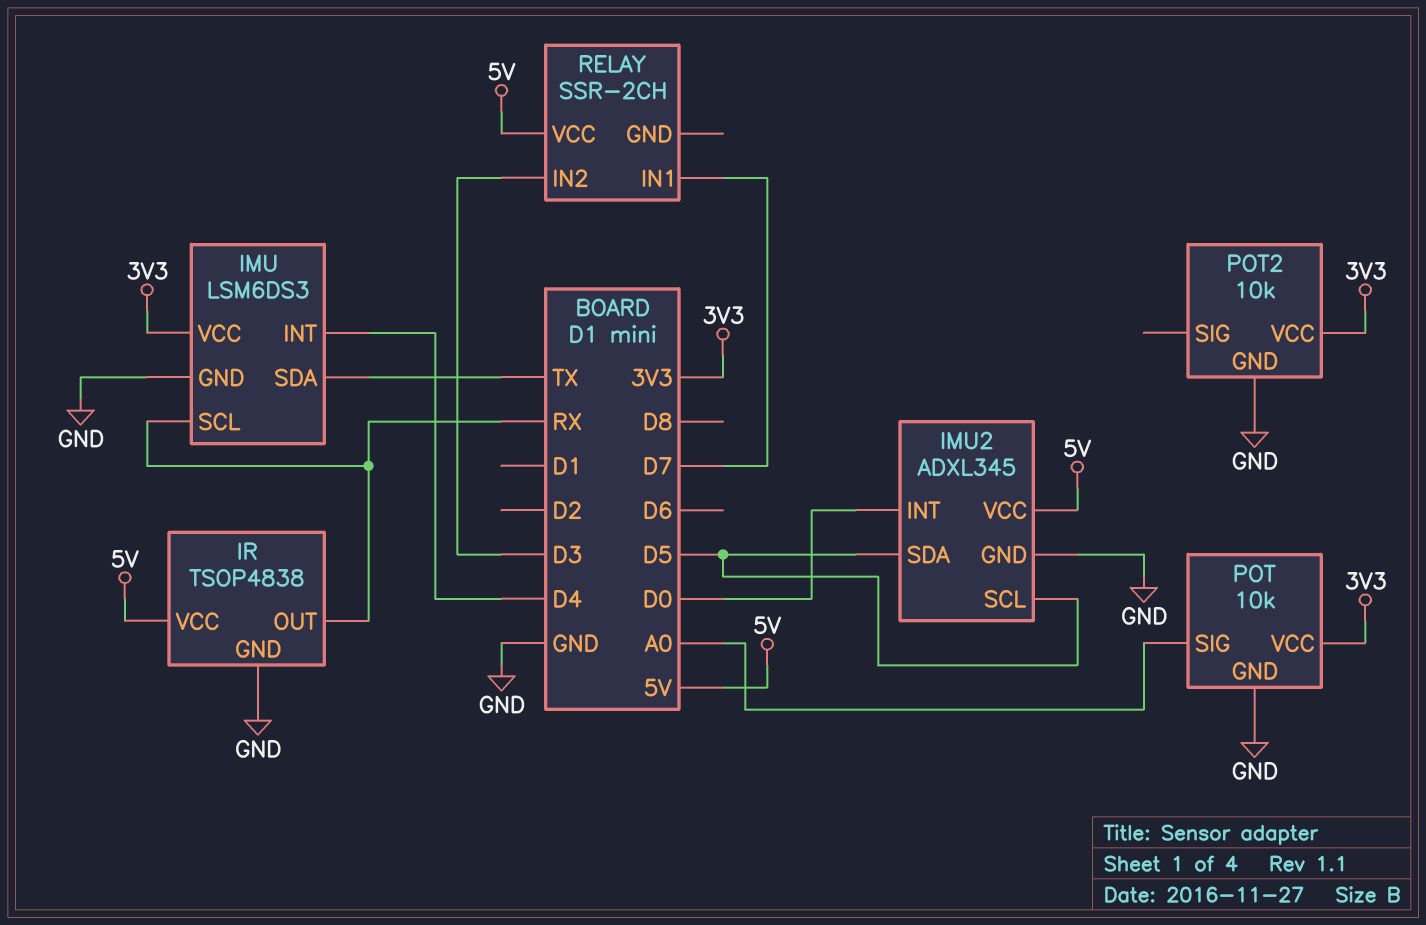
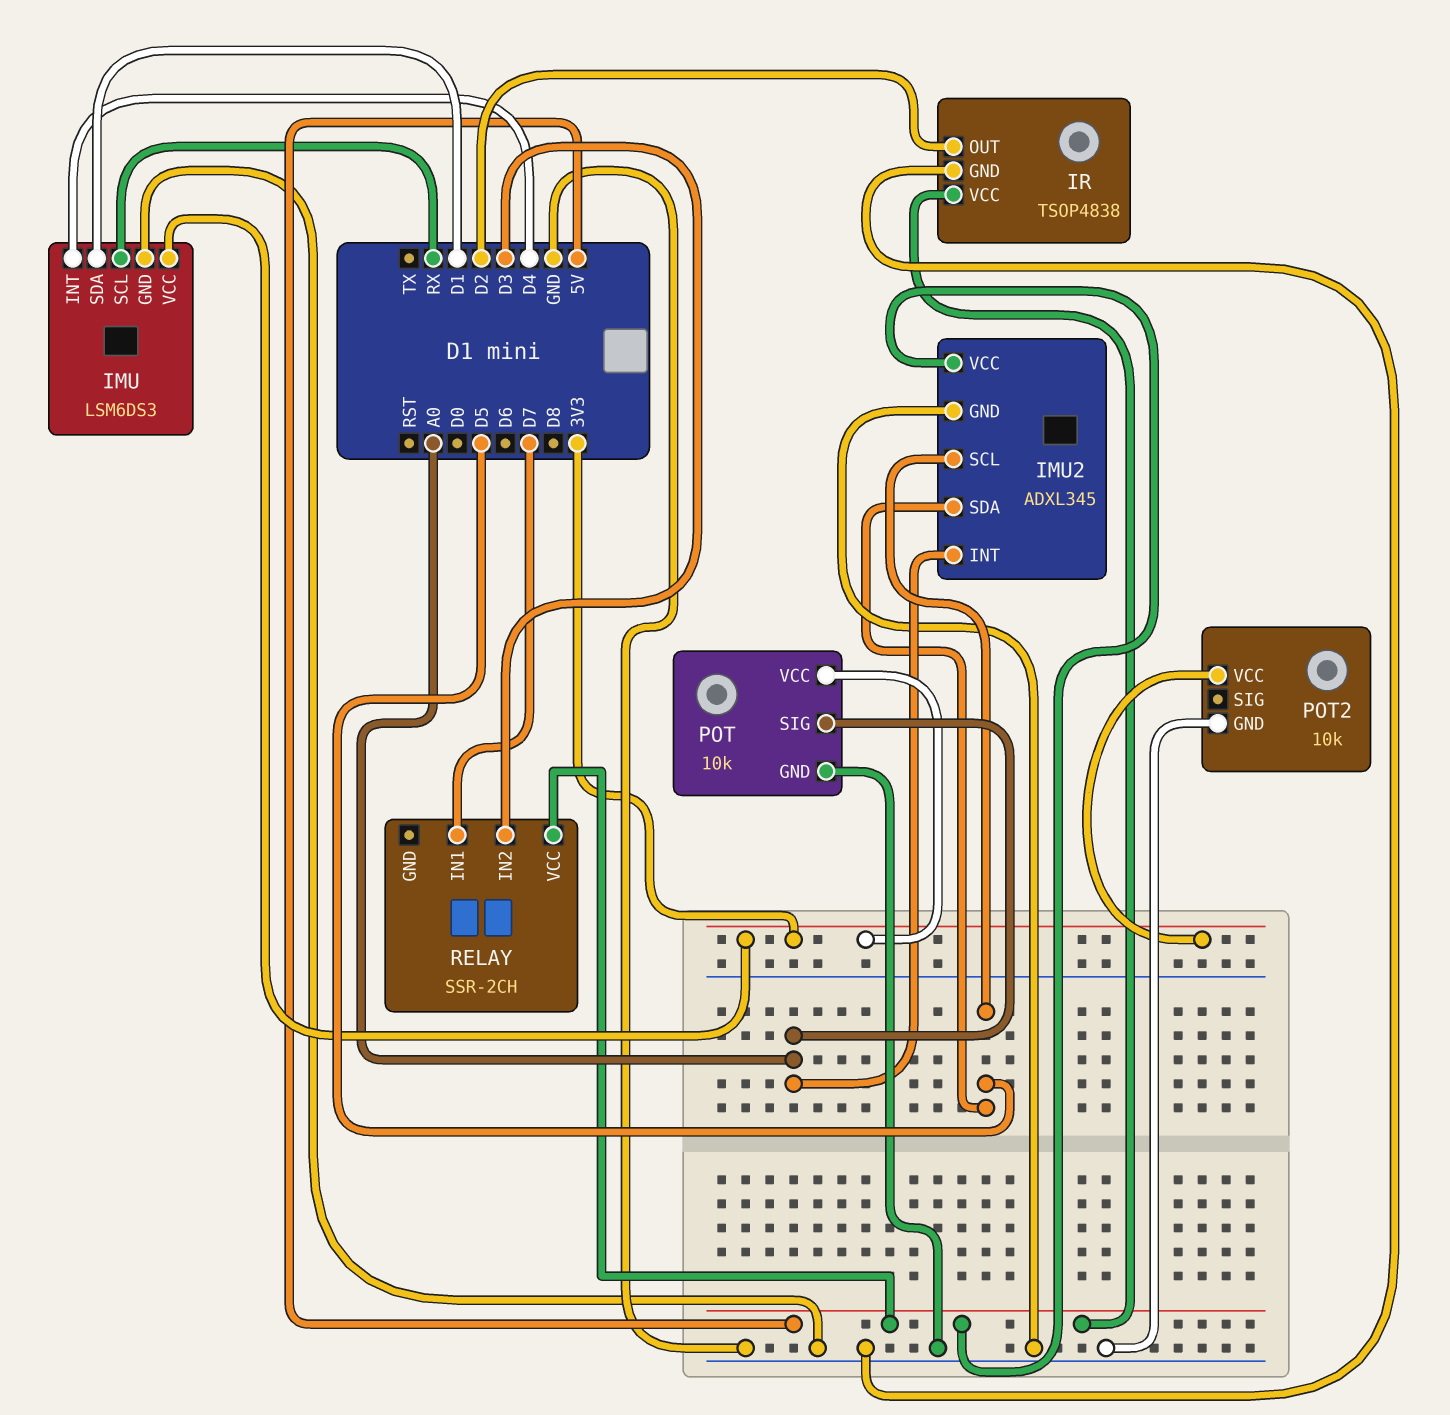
IMU pin SDA: TX -> D1
IMU2 pin INT: D0 -> A0
IR pin OUT: RX -> D2

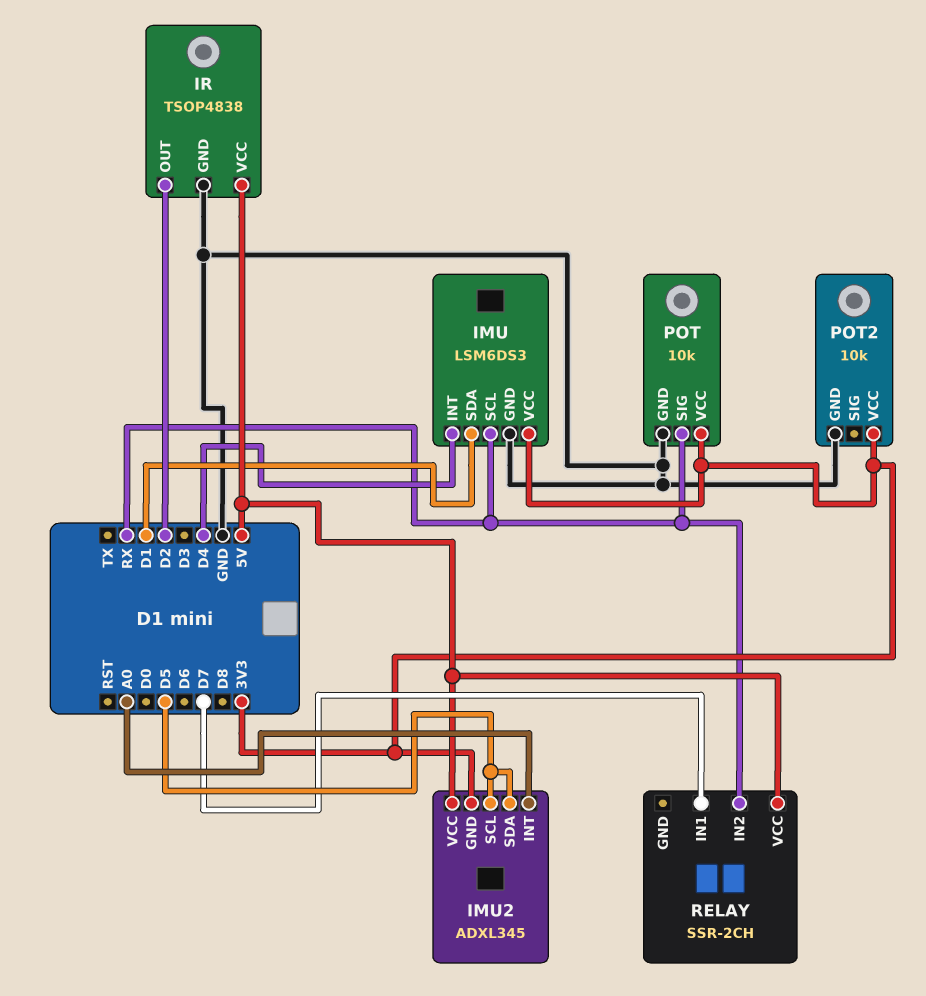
IMU2 pin GND: GND -> 3V3
POT pin SIG: A0 -> RX
RELAY pin IN2: D3 -> RX

